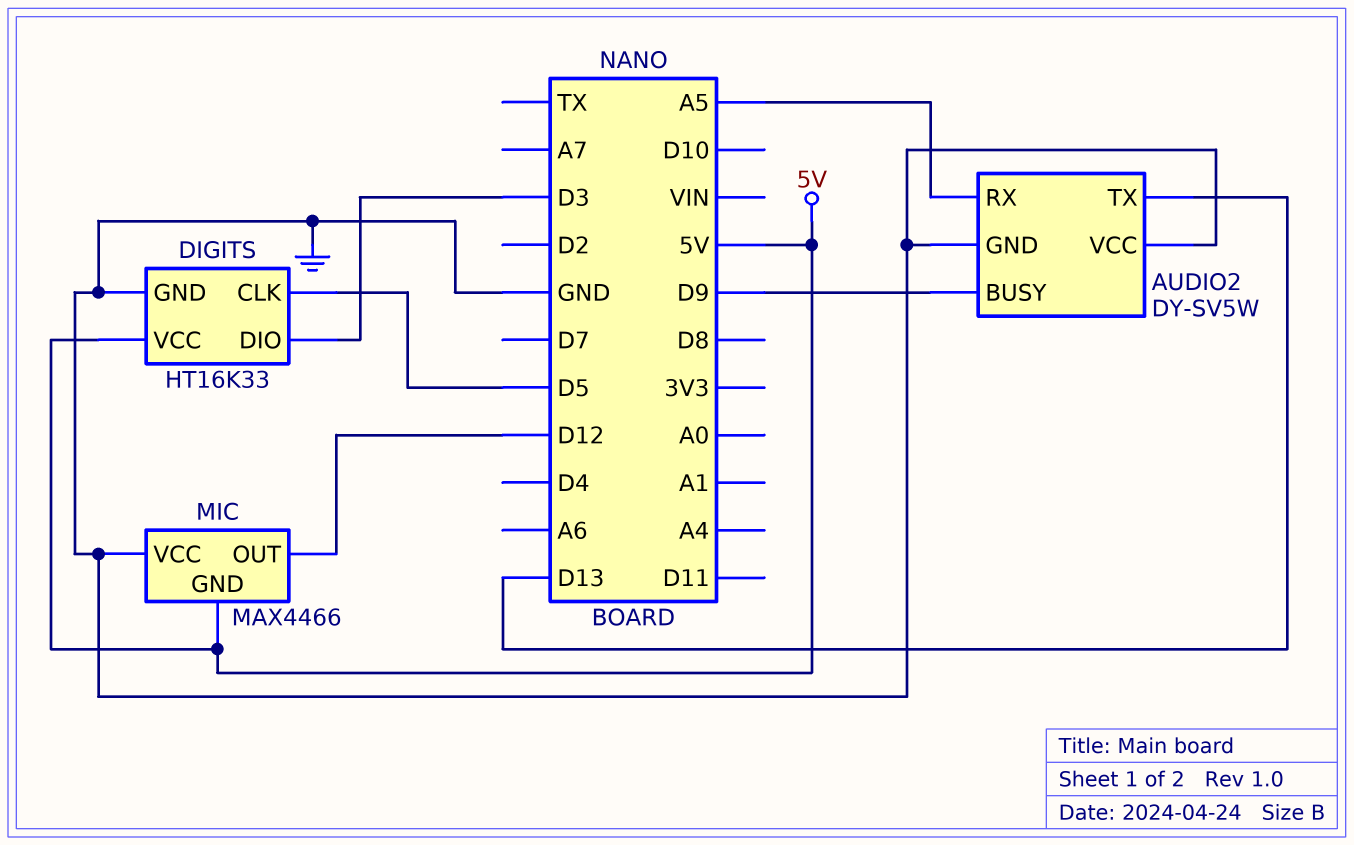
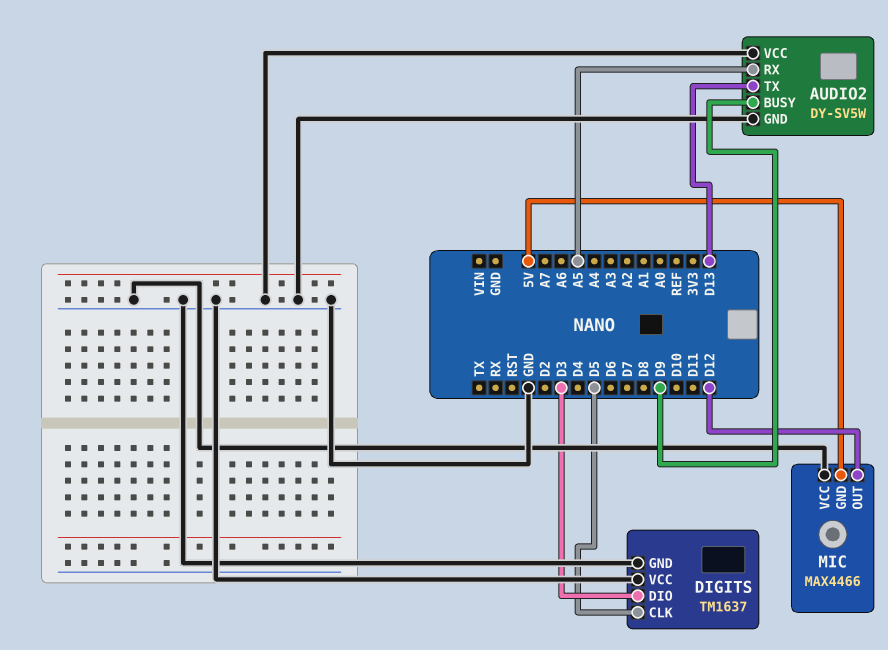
DIGITS: HT16K33 -> TM1637
DIGITS pin VCC: 5V -> GND

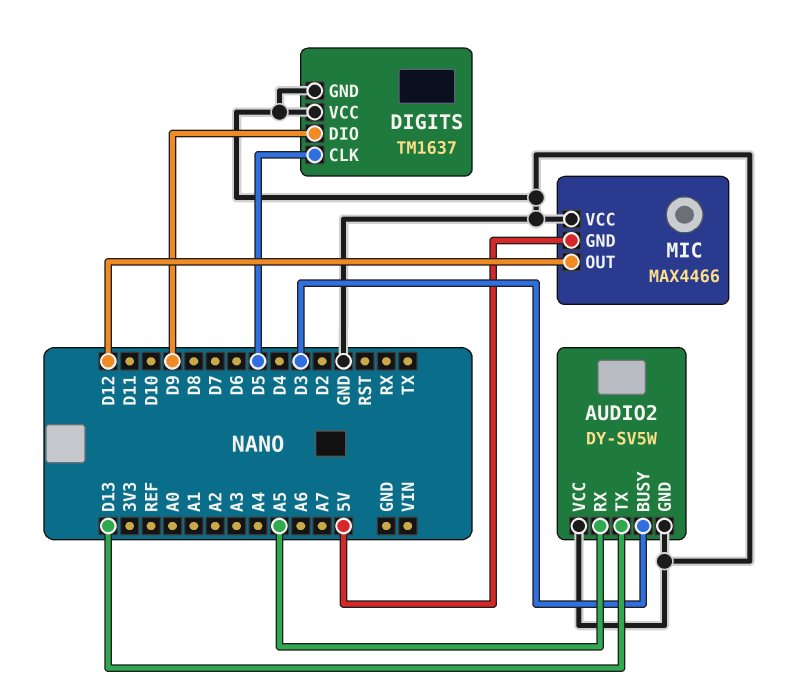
AUDIO2 pin BUSY: D9 -> D3
DIGITS pin DIO: D3 -> D9

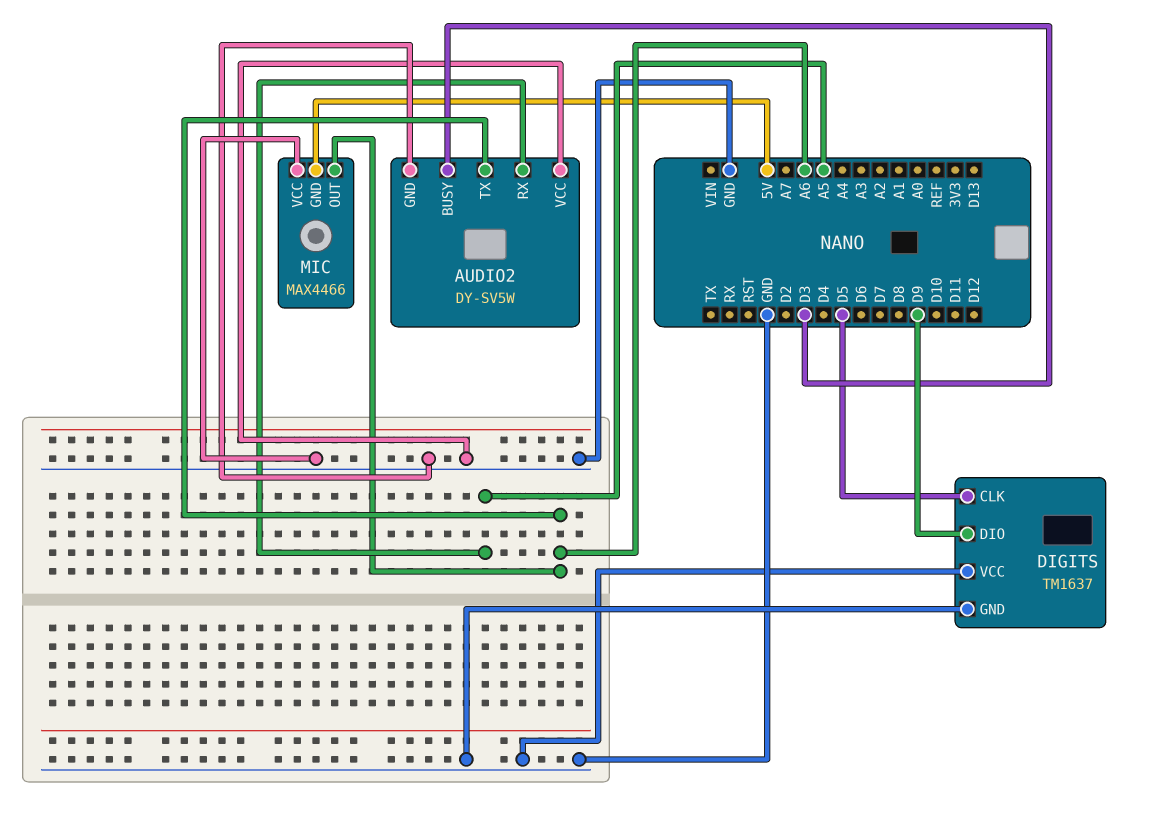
AUDIO2 pin TX: D13 -> A6
MIC pin OUT: D12 -> A6

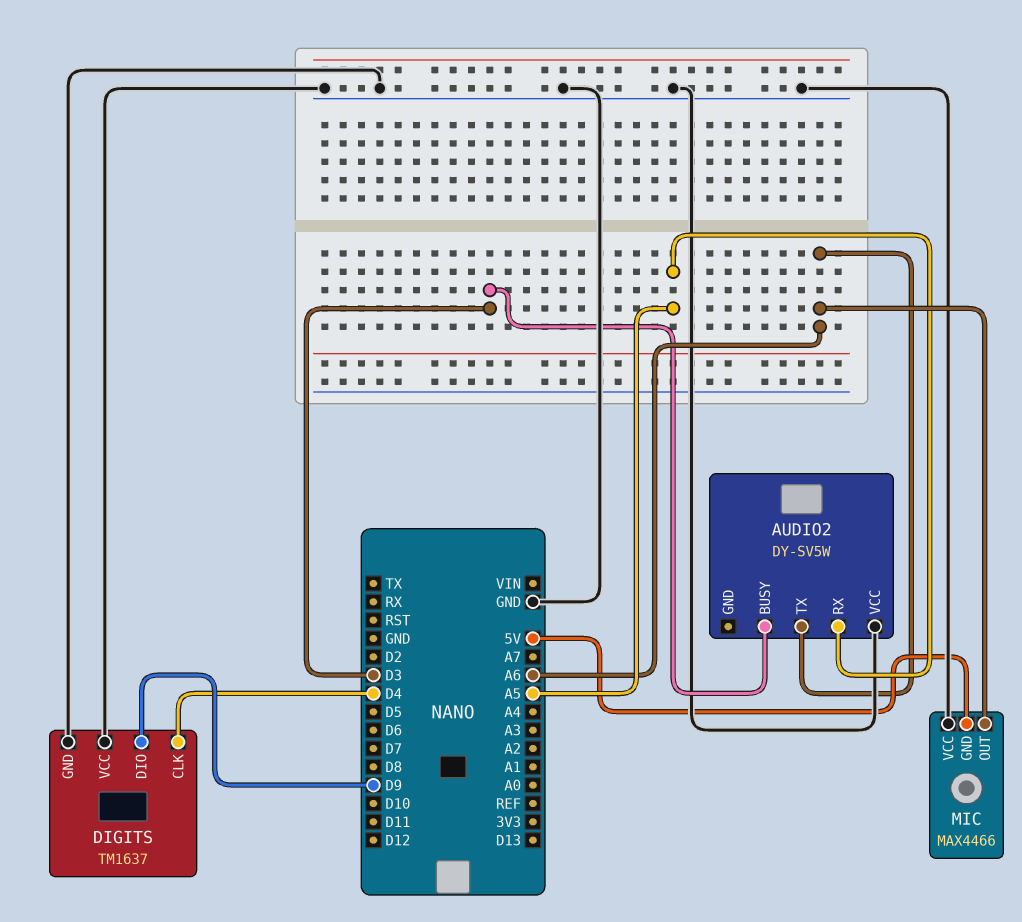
AUDIO2 pin GND: GND -> none
DIGITS pin CLK: D5 -> D4

